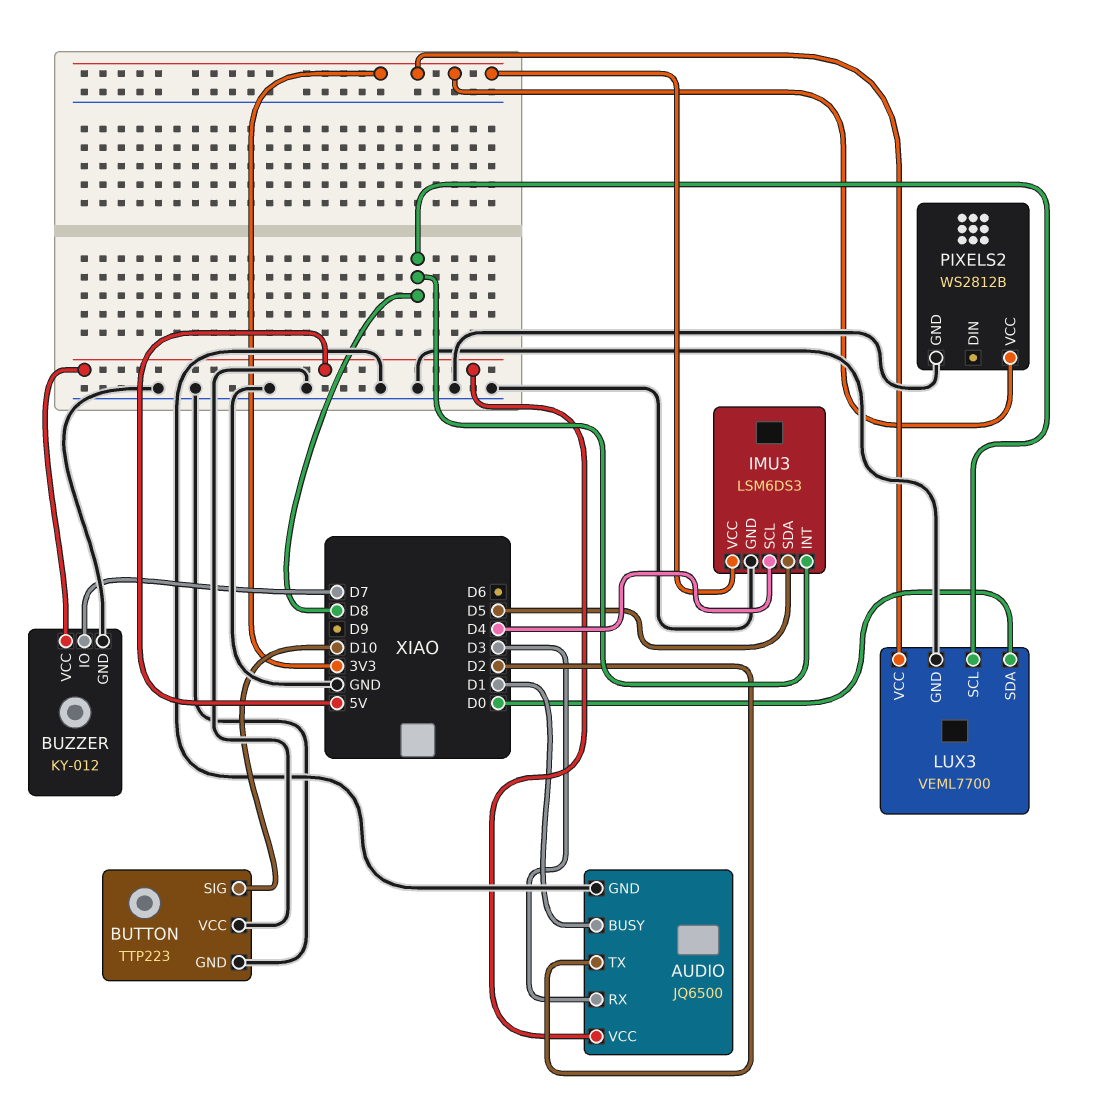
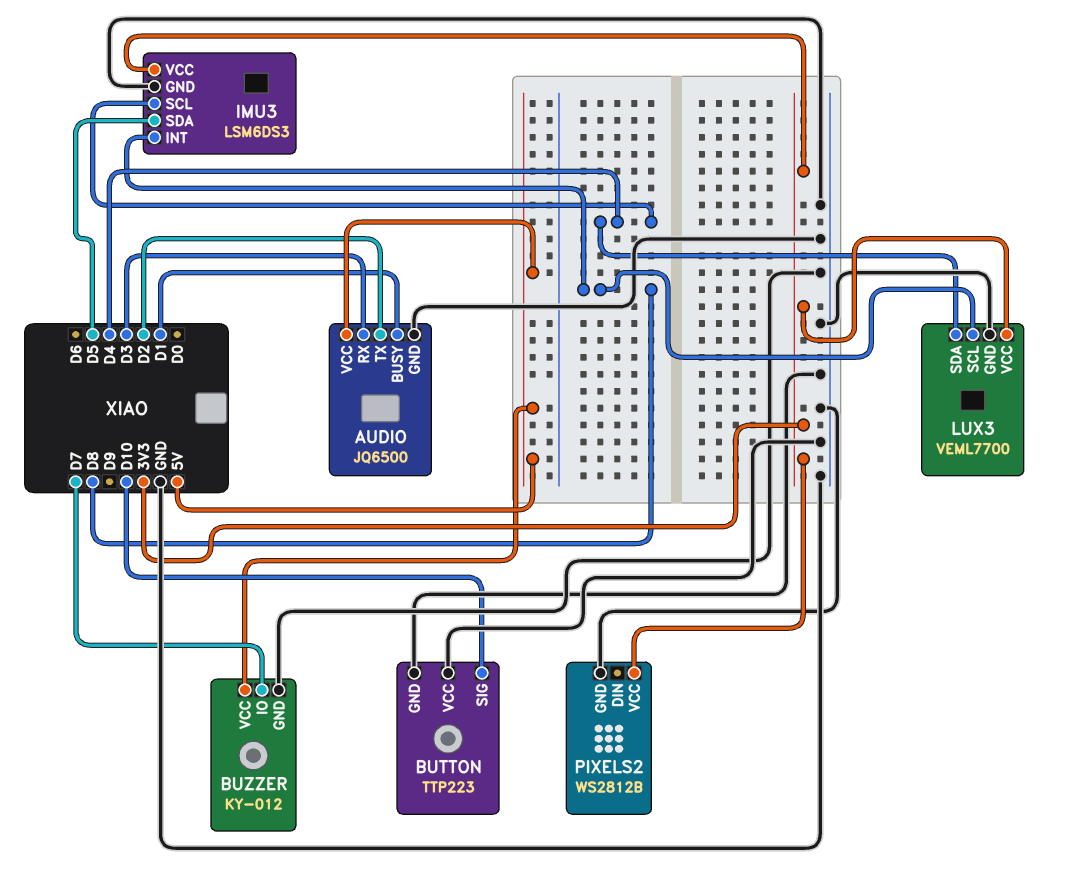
LUX3 pin SDA: D0 -> D4

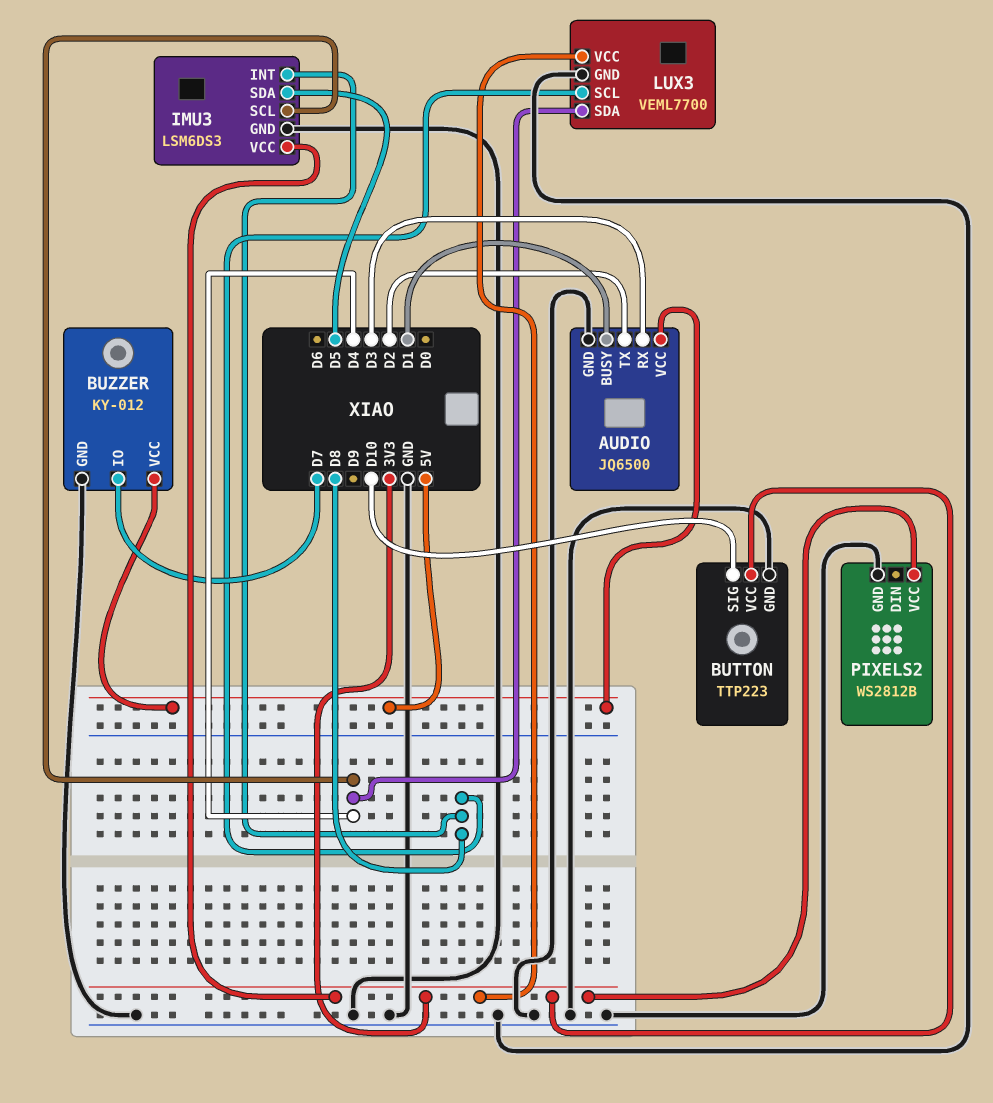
BUTTON pin VCC: GND -> 3V3

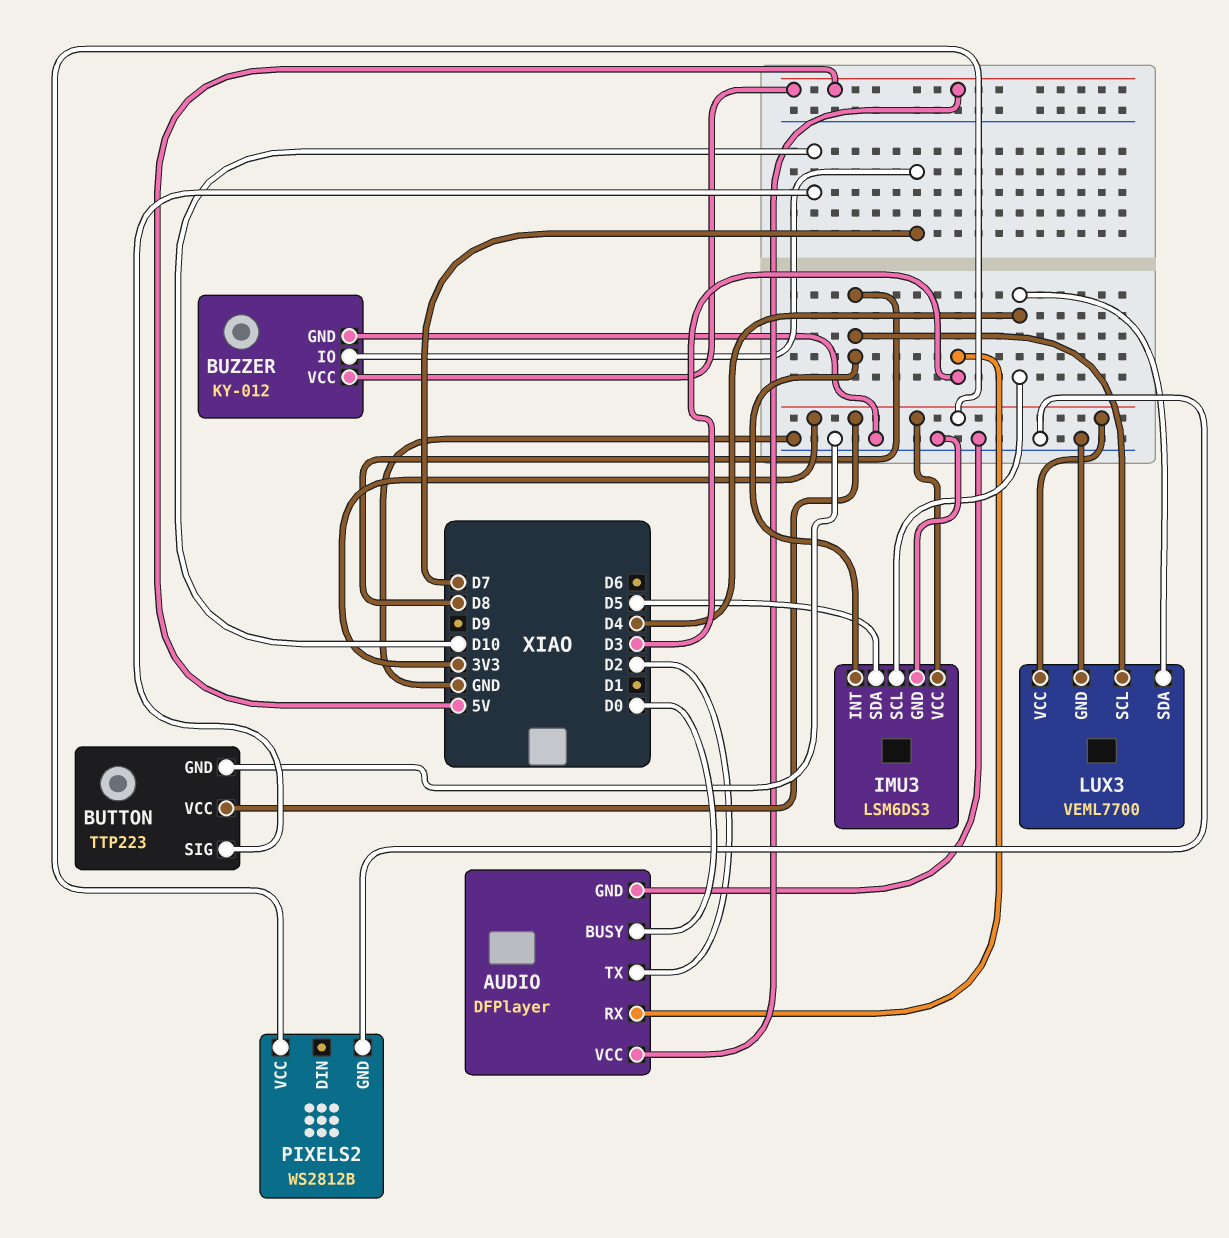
AUDIO: JQ6500 -> DFPlayer
AUDIO pin BUSY: D1 -> D0

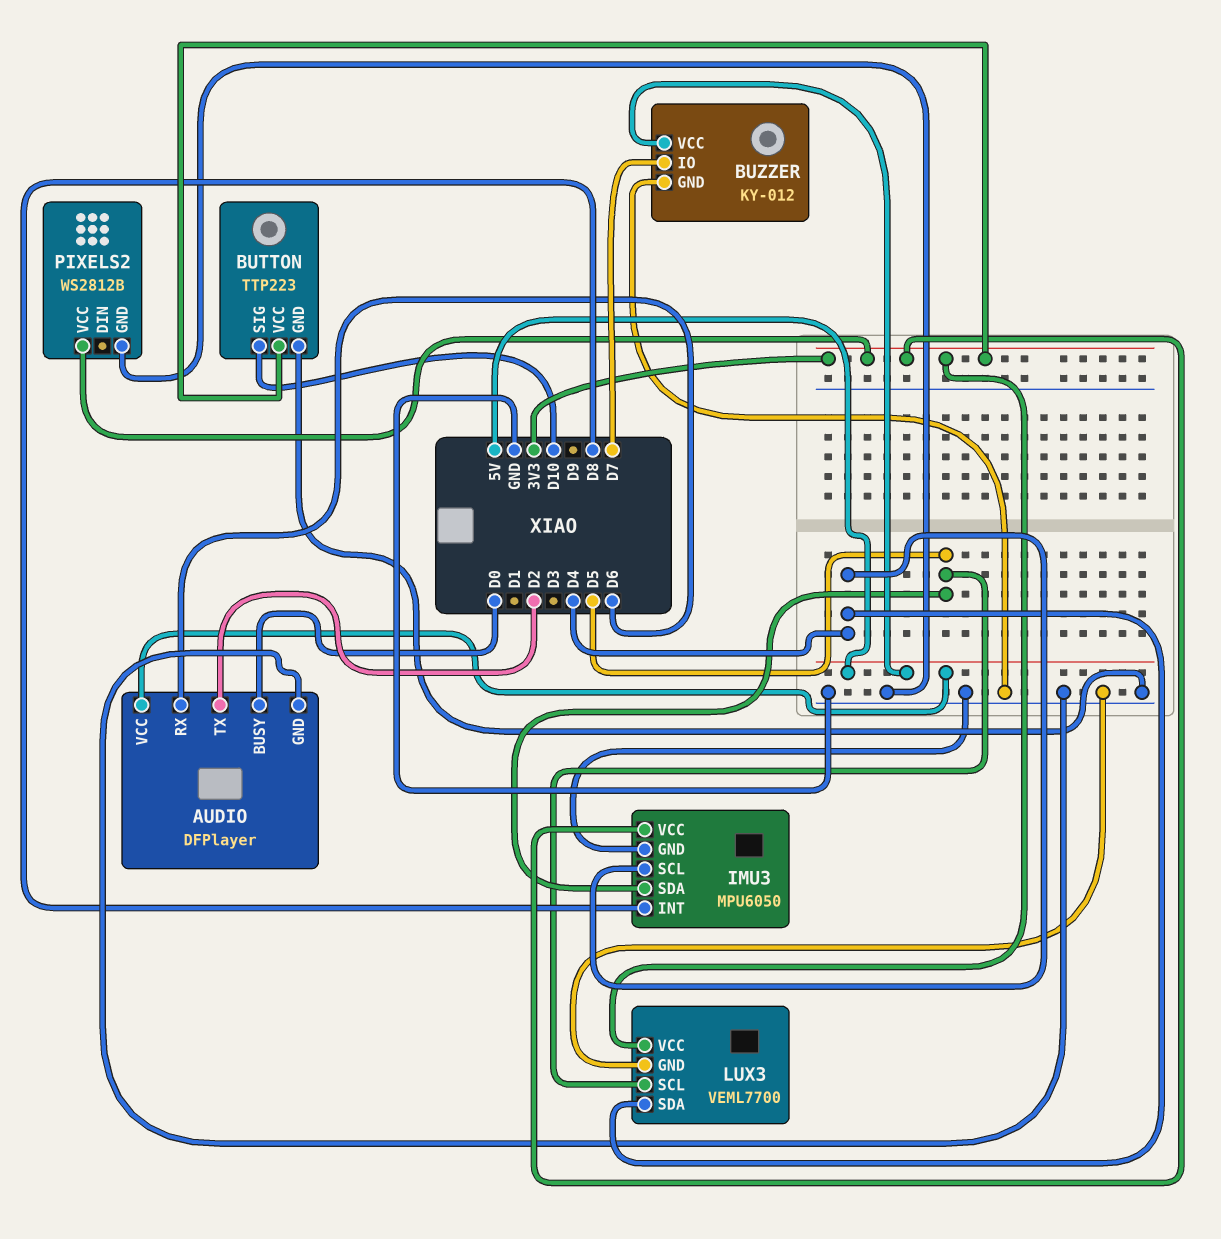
AUDIO pin RX: D3 -> D6
IMU3: LSM6DS3 -> MPU6050
LUX3 pin SCL: D8 -> D5

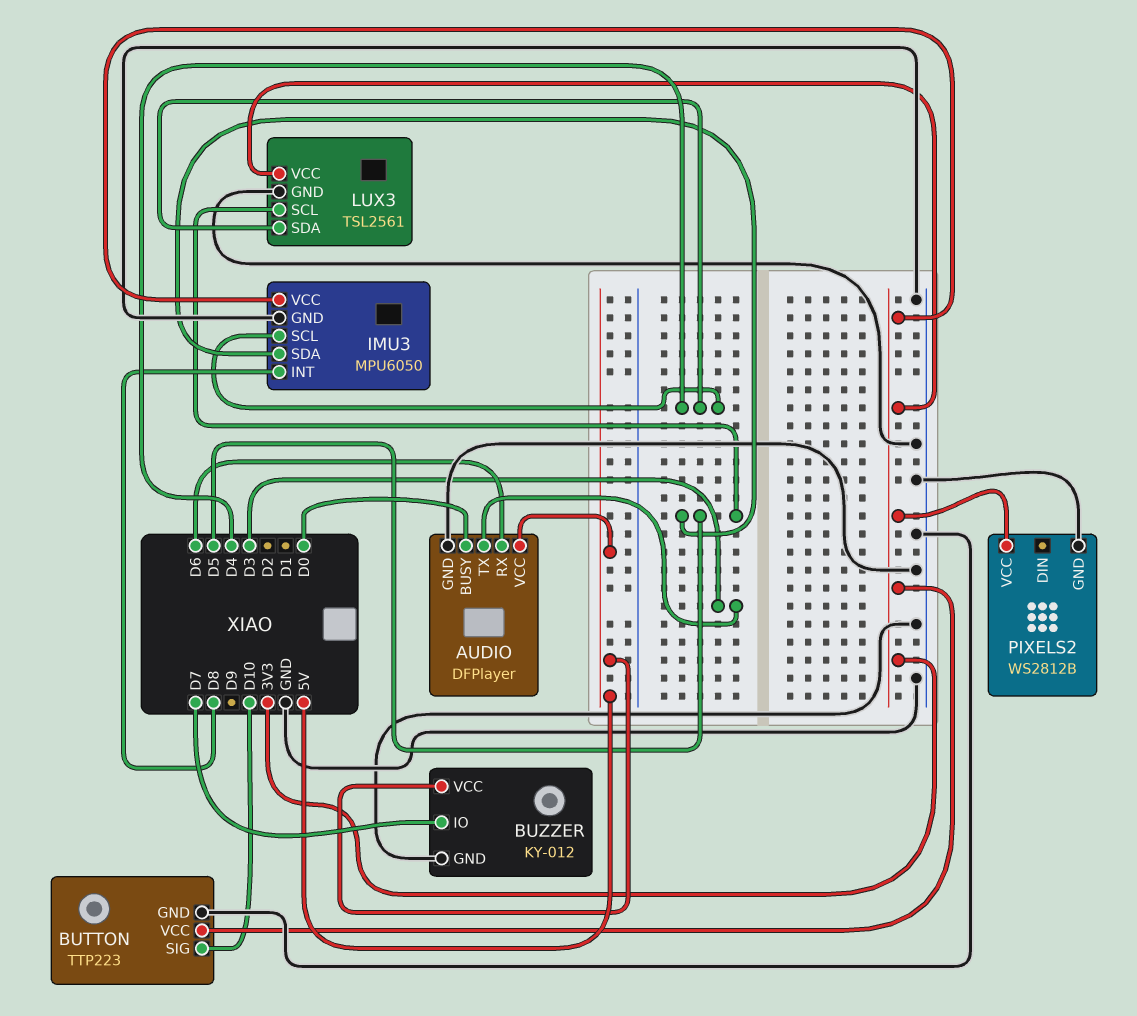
AUDIO pin TX: D2 -> D3
LUX3: VEML7700 -> TSL2561

